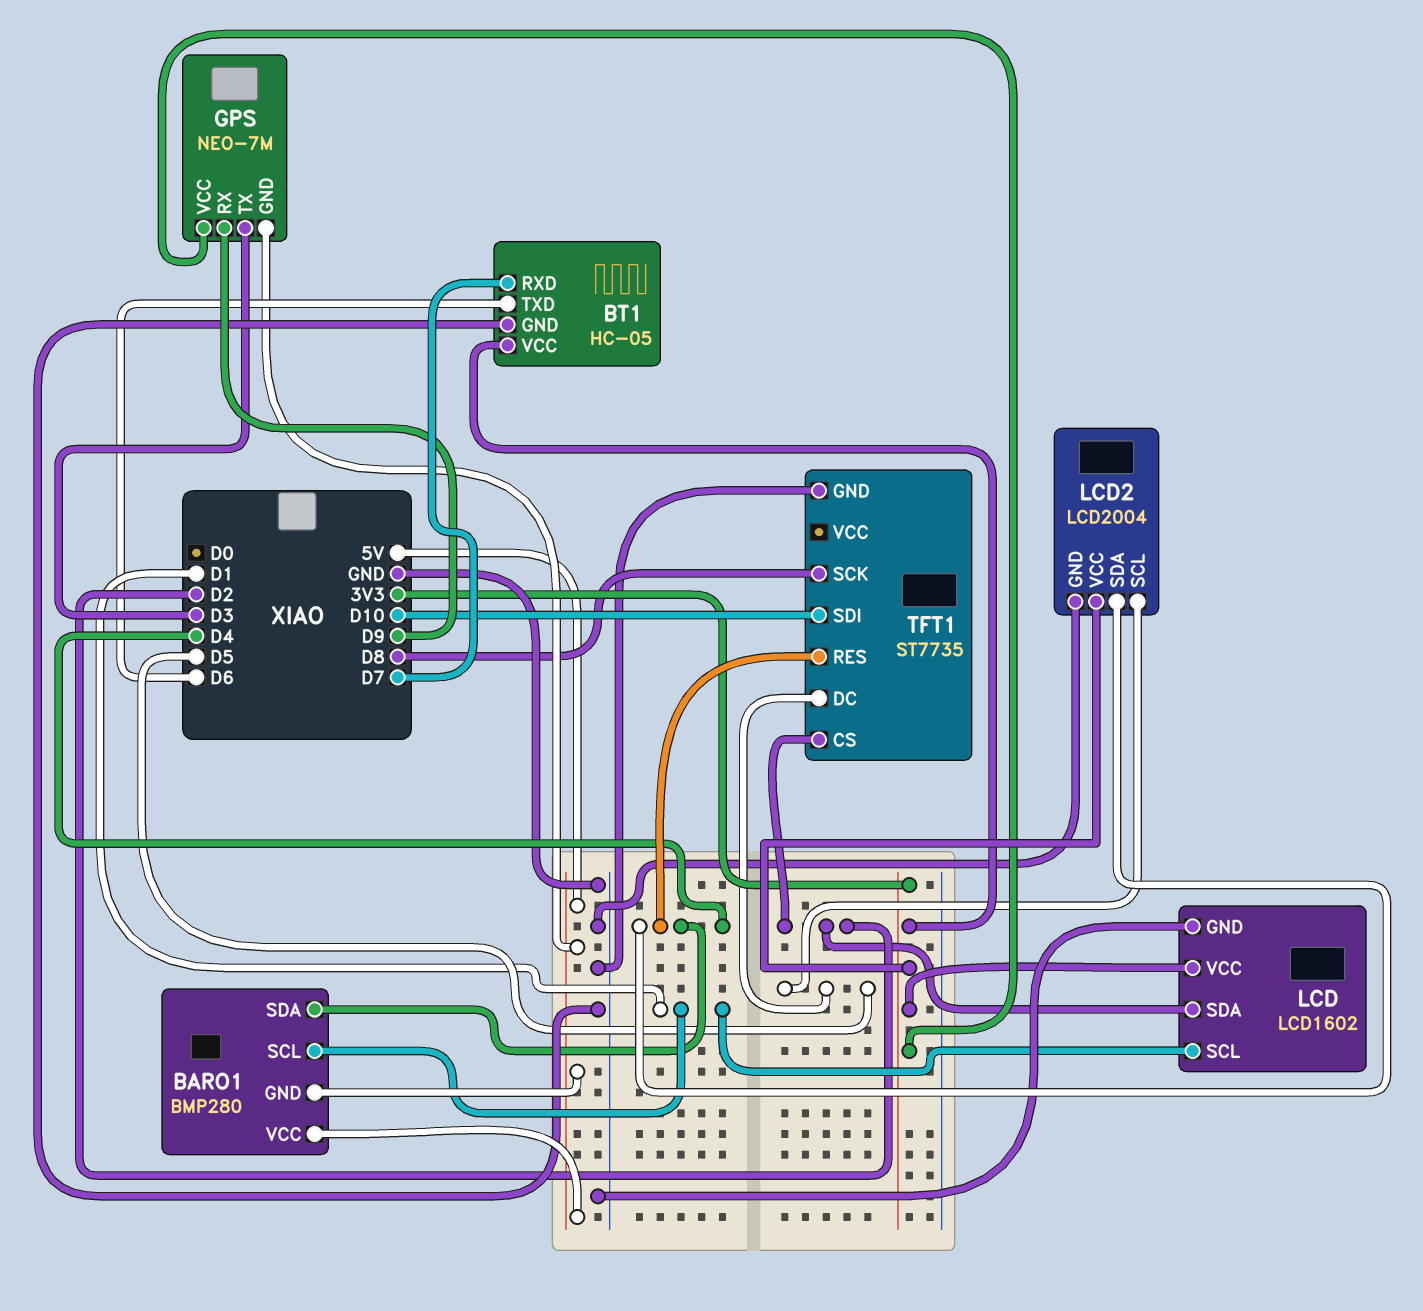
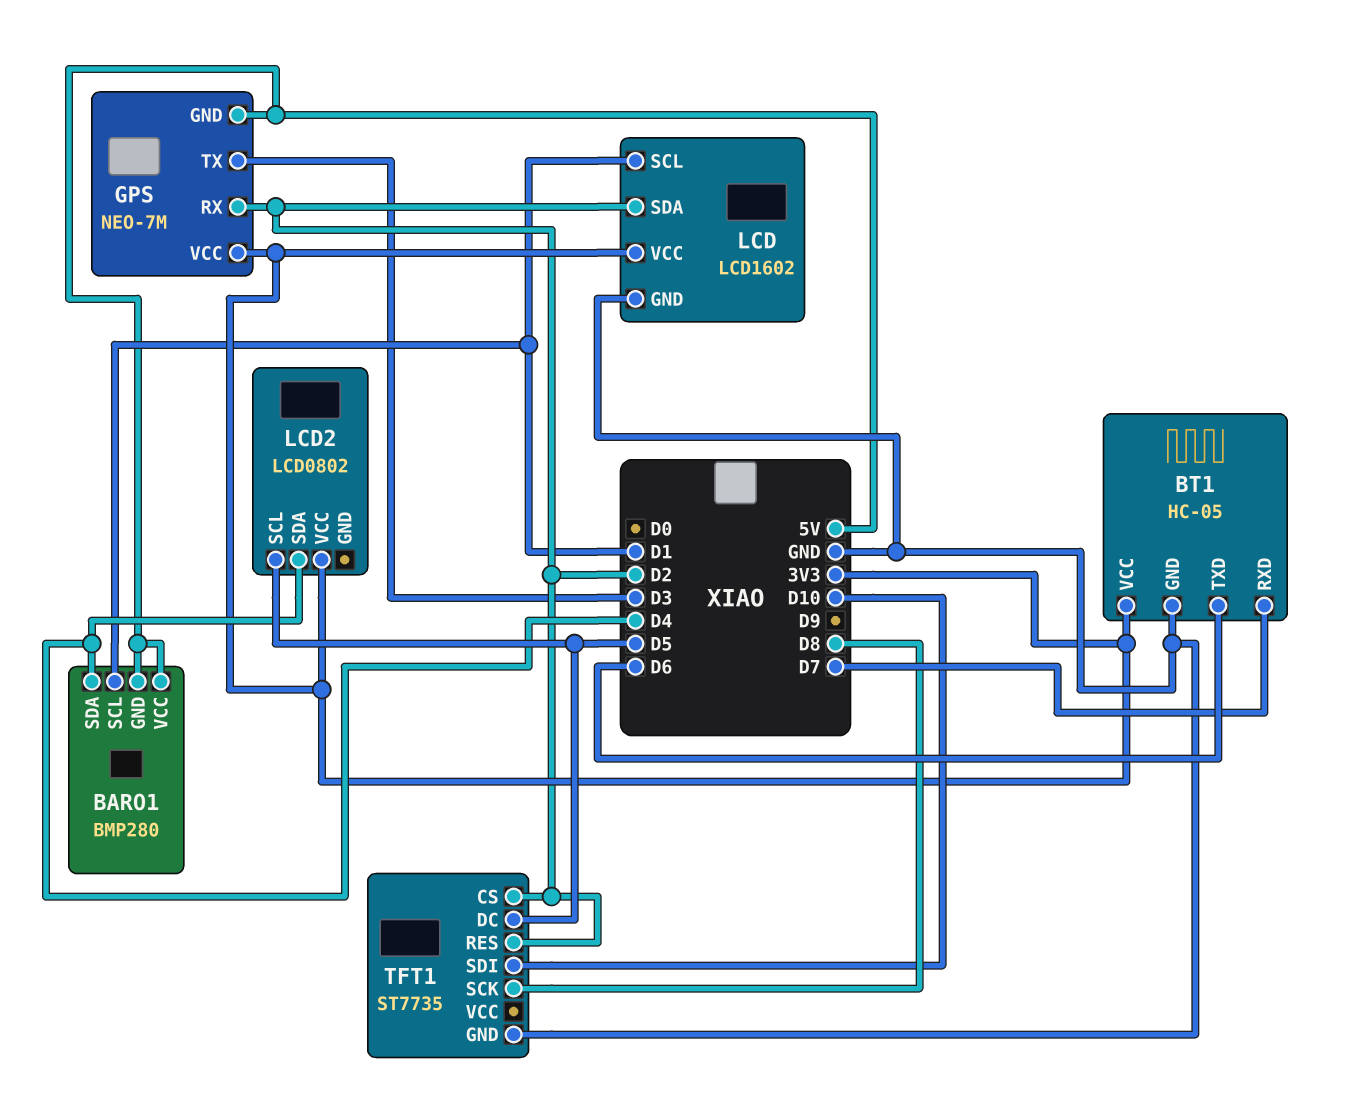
GPS pin RX: D9 -> D2
LCD2: LCD2004 -> LCD0802
LCD2 pin GND: GND -> none
TFT1 pin RES: D4 -> D2

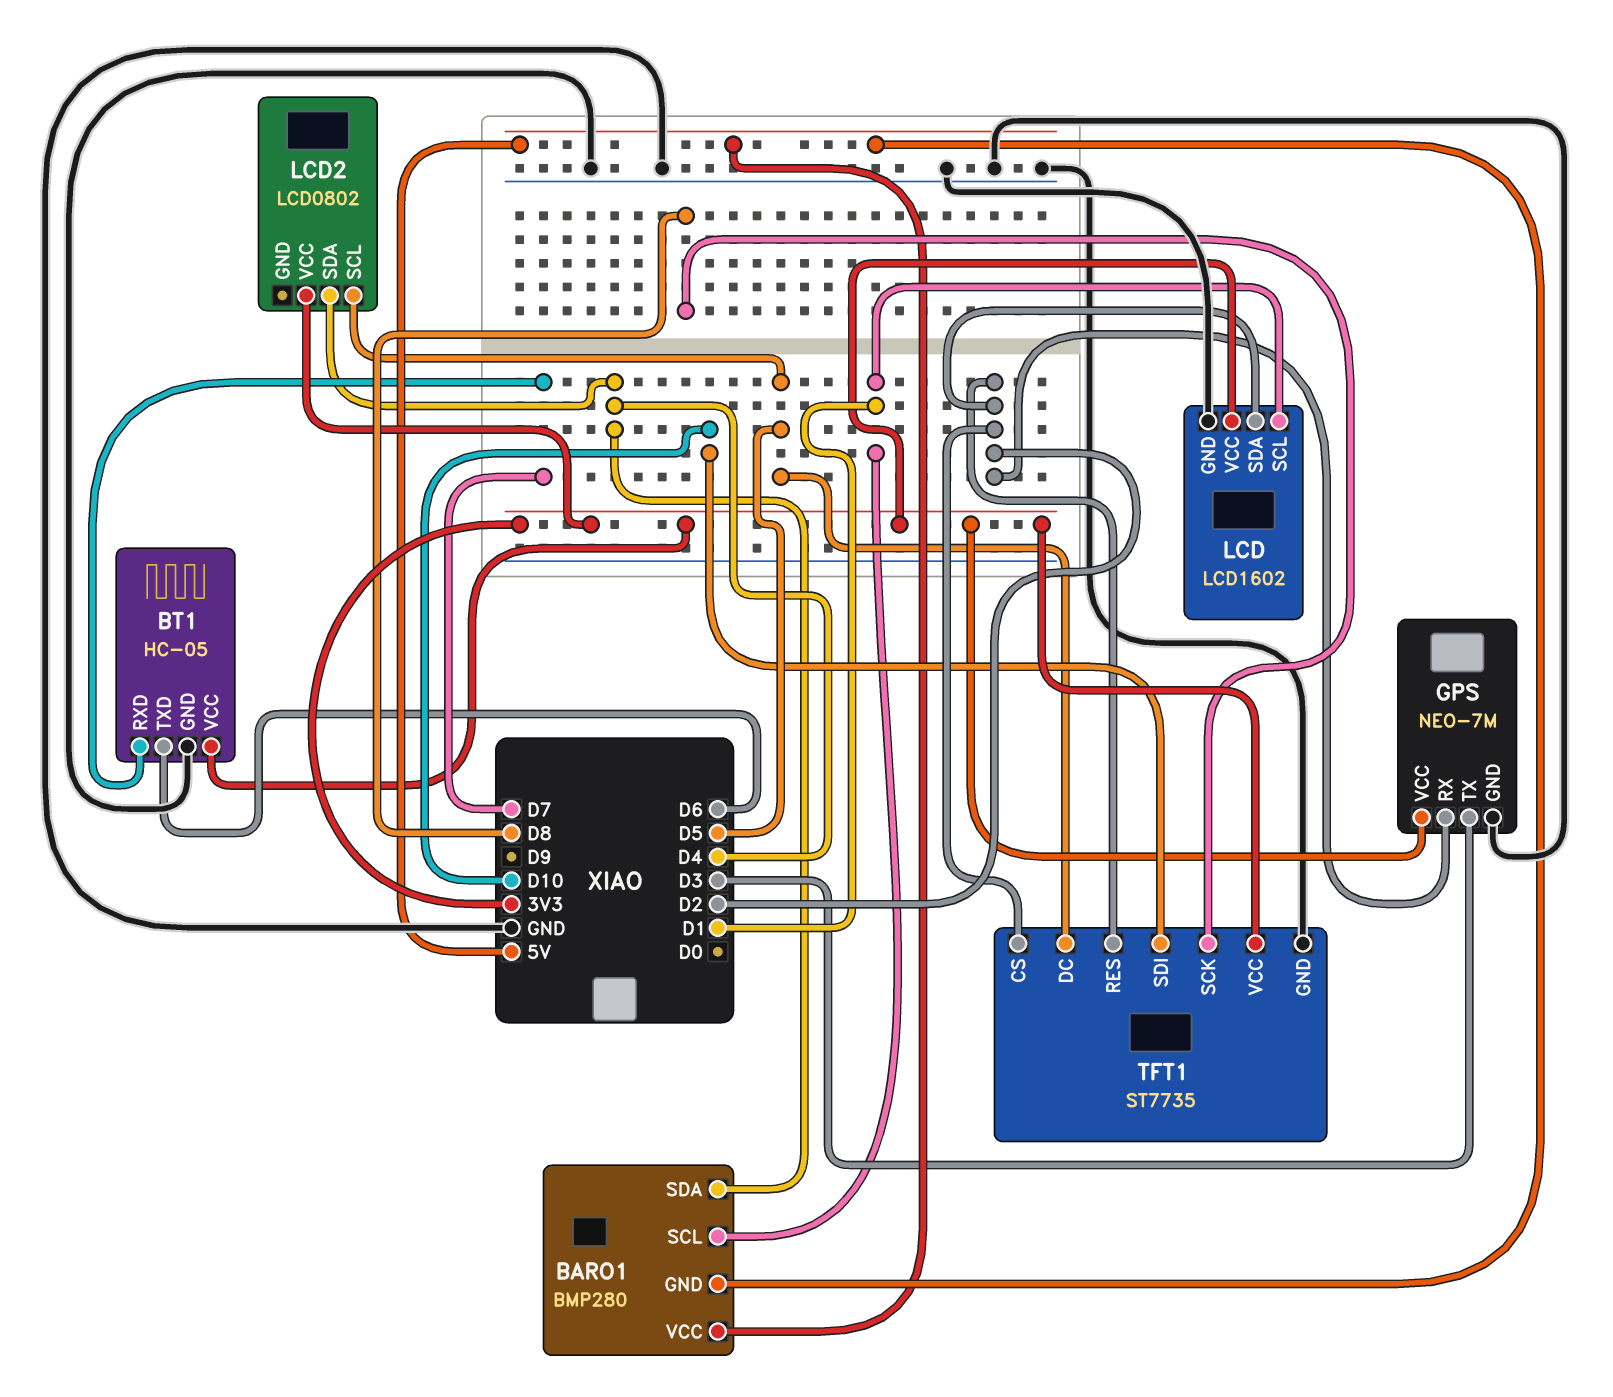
GPS pin GND: 5V -> GND
TFT1 pin VCC: none -> 3V3

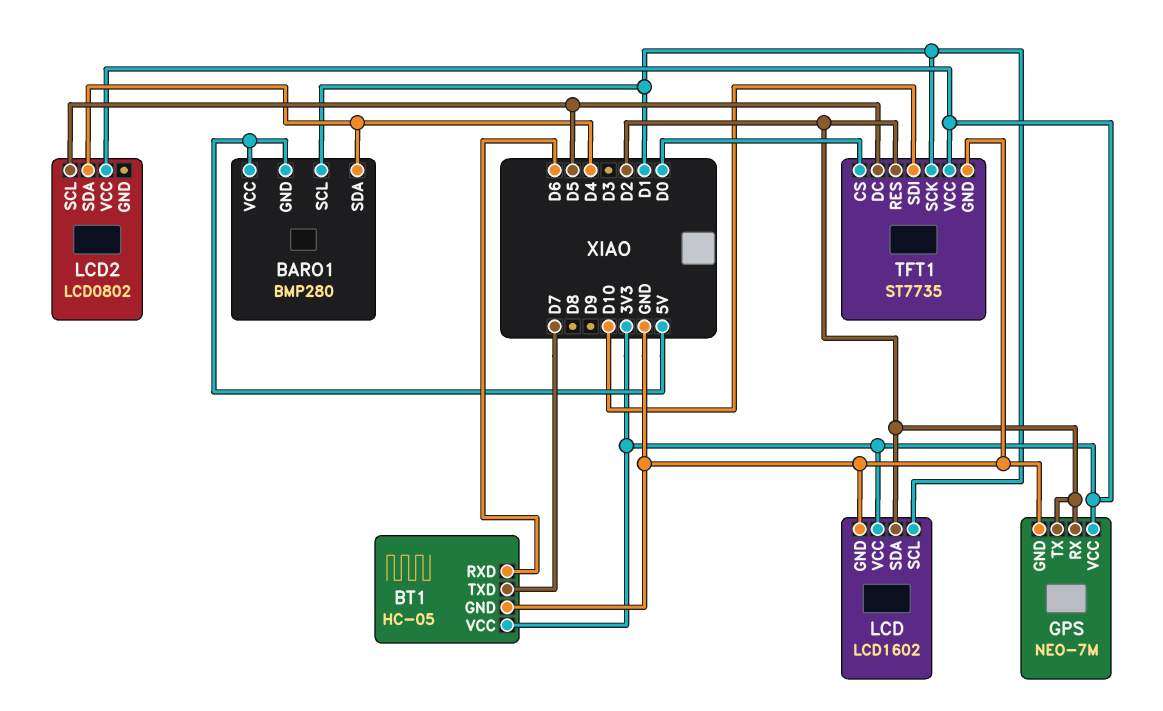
BT1 pin RXD: D7 -> D6
BT1 pin TXD: D6 -> D7
GPS pin TX: D3 -> D2
TFT1 pin CS: D2 -> D0
TFT1 pin SCK: D8 -> D1

